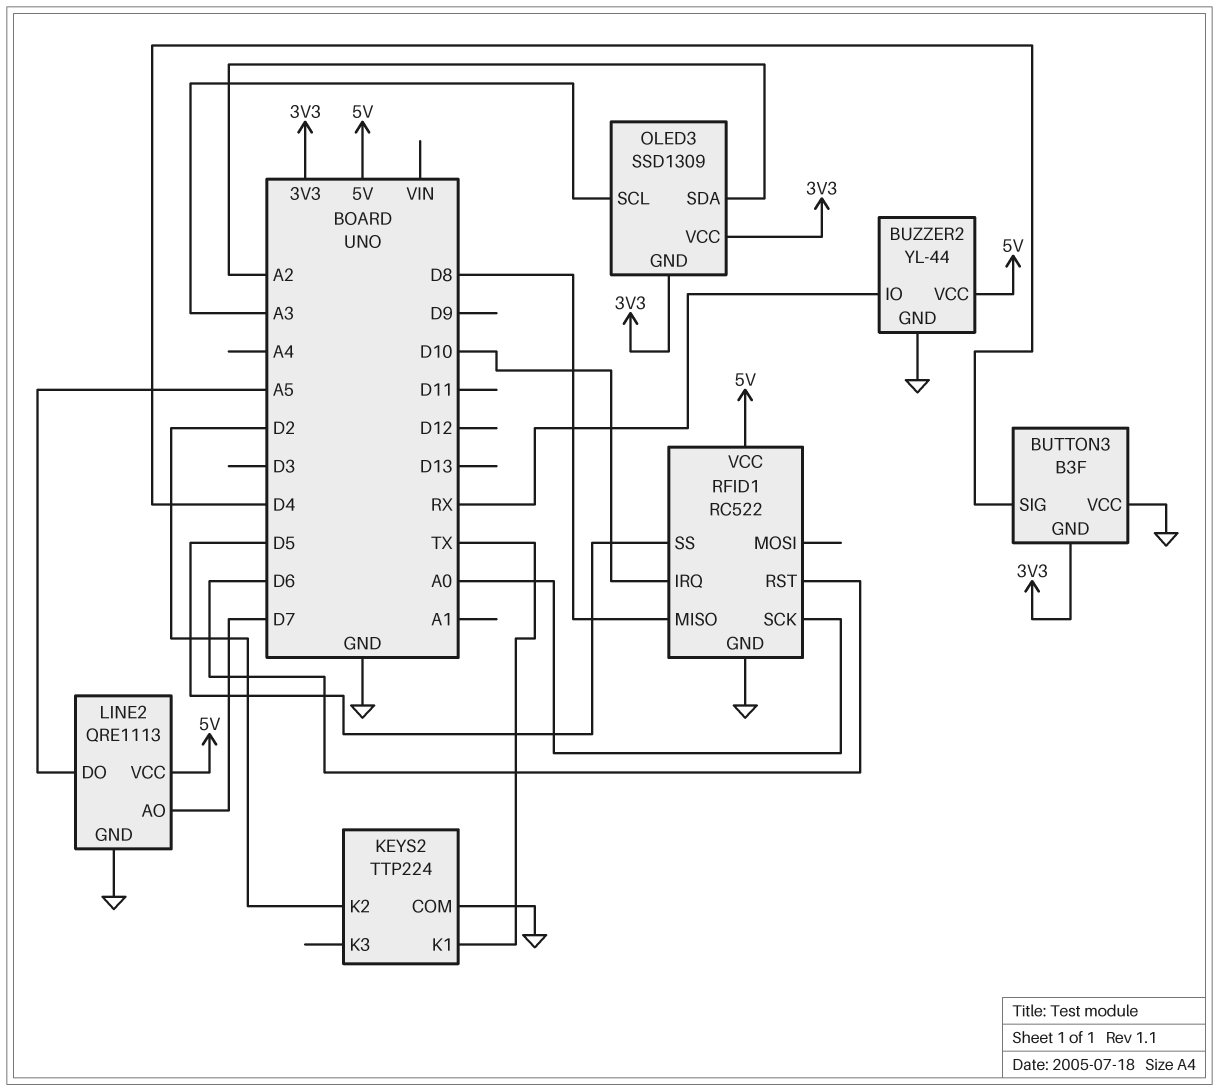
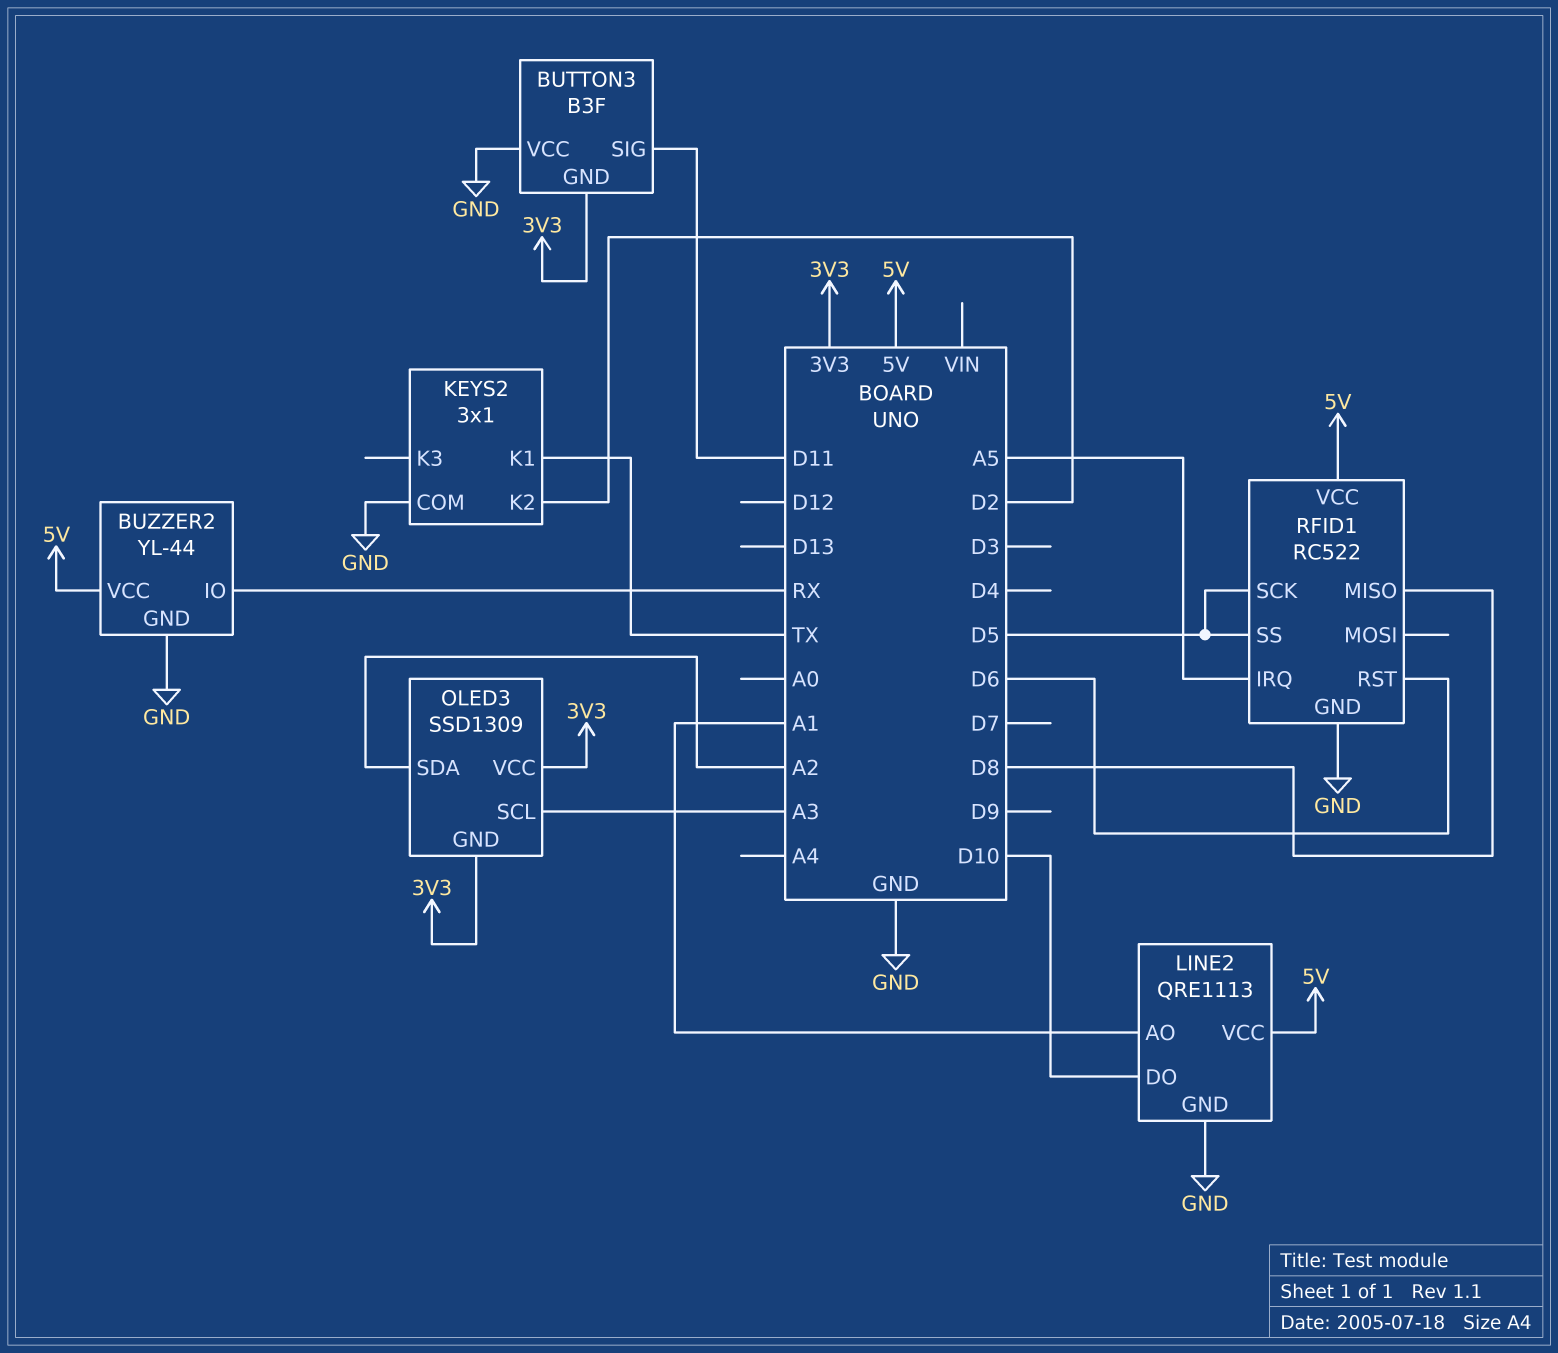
BUTTON3 pin SIG: D4 -> D11
KEYS2: TTP224 -> 3x1
LINE2 pin AO: D7 -> A1
LINE2 pin DO: A5 -> D10
RFID1 pin IRQ: D10 -> A5
RFID1 pin SCK: A0 -> D5

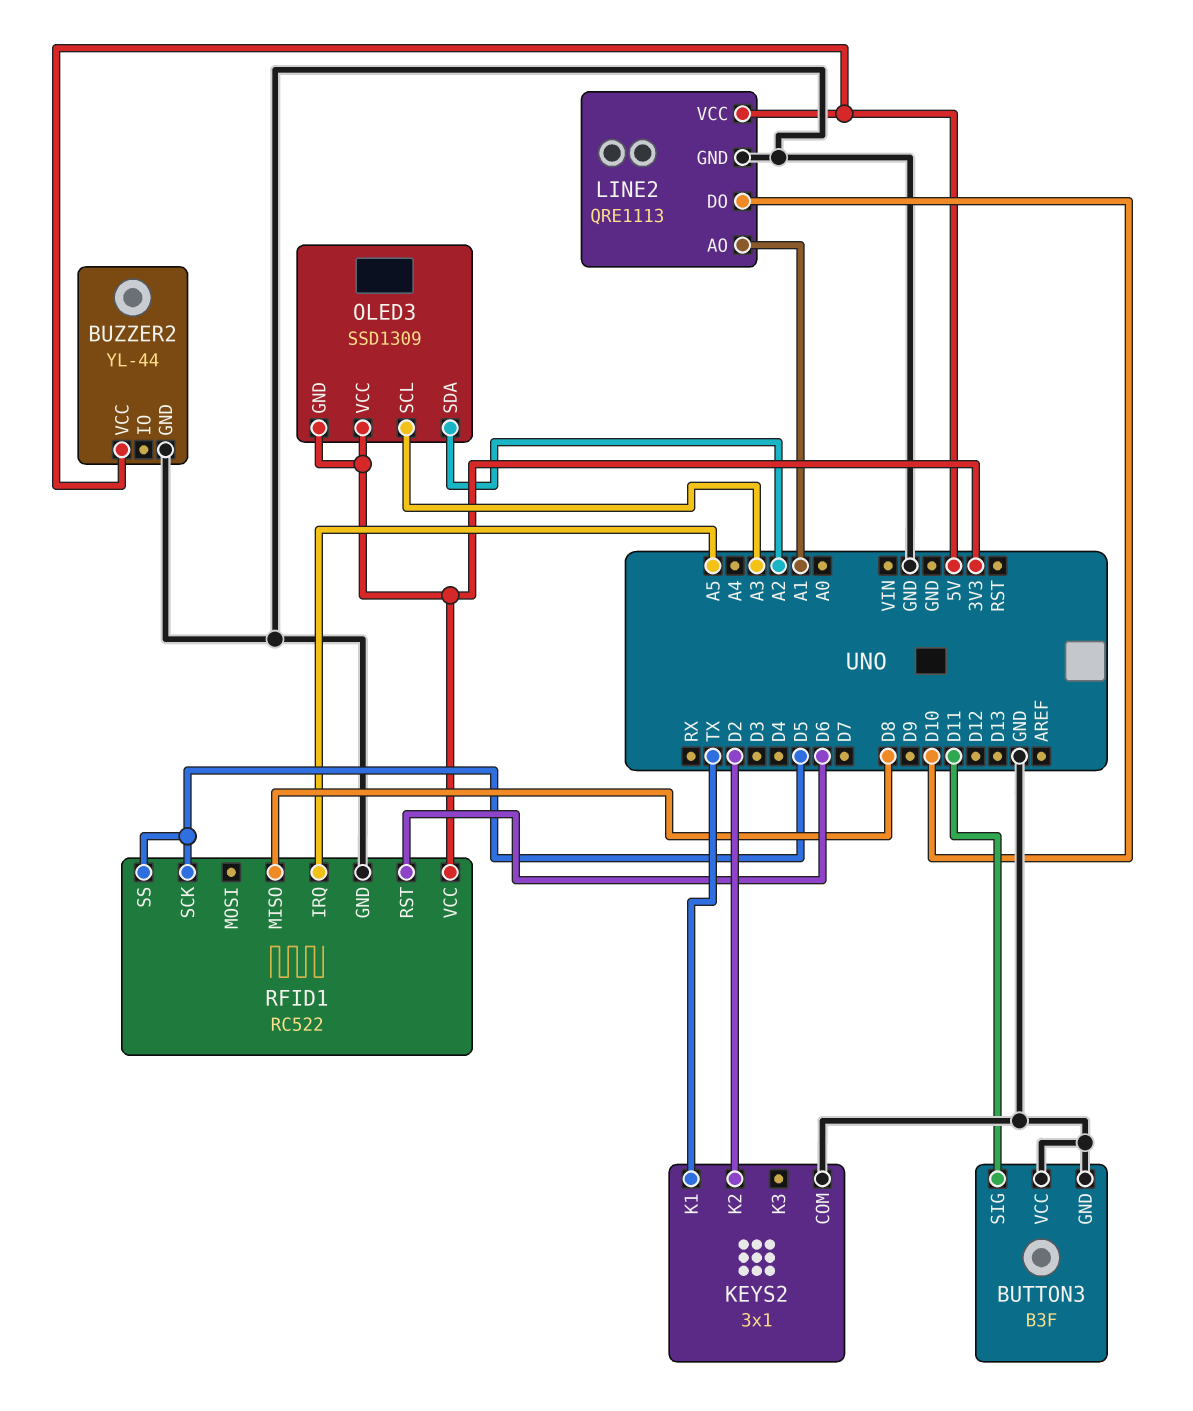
BUTTON3 pin GND: 3V3 -> GND
BUZZER2 pin IO: RX -> none
RFID1 pin VCC: 5V -> 3V3

